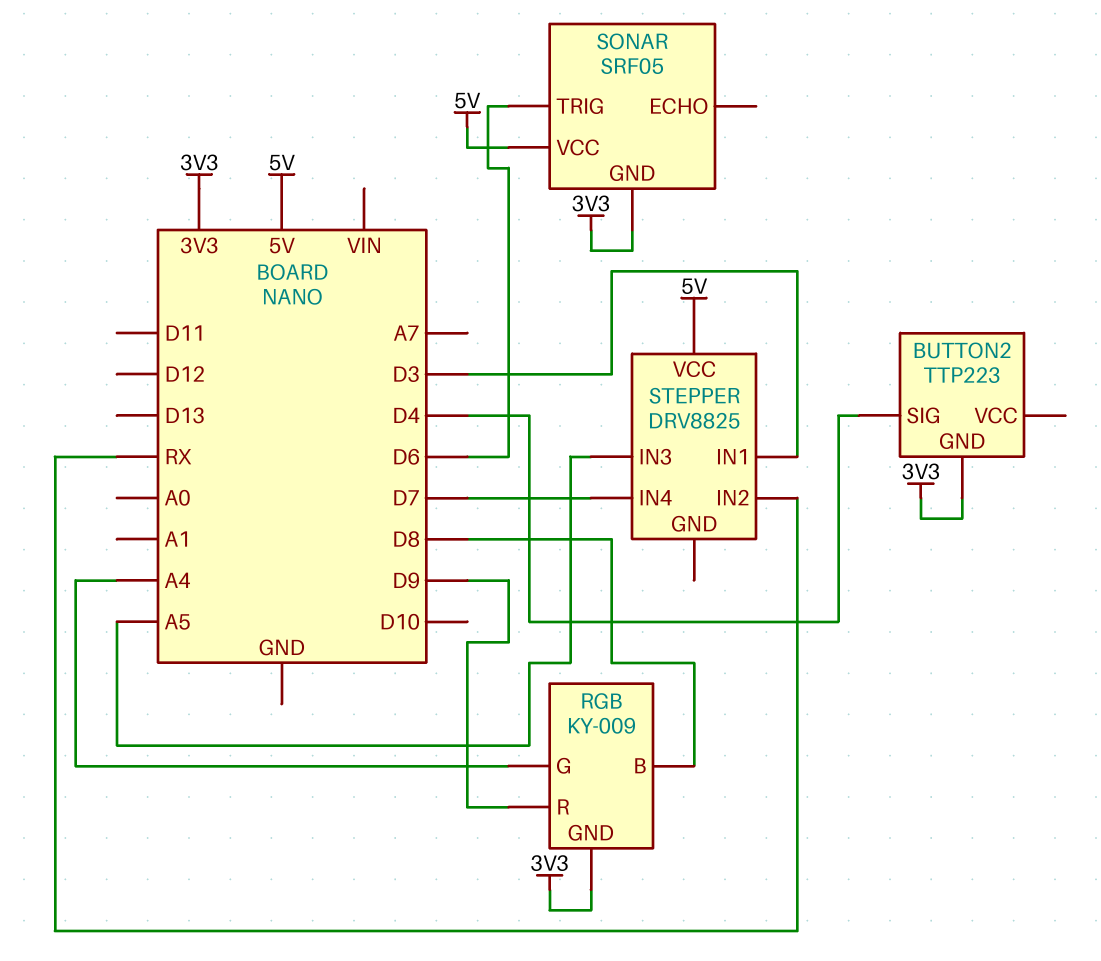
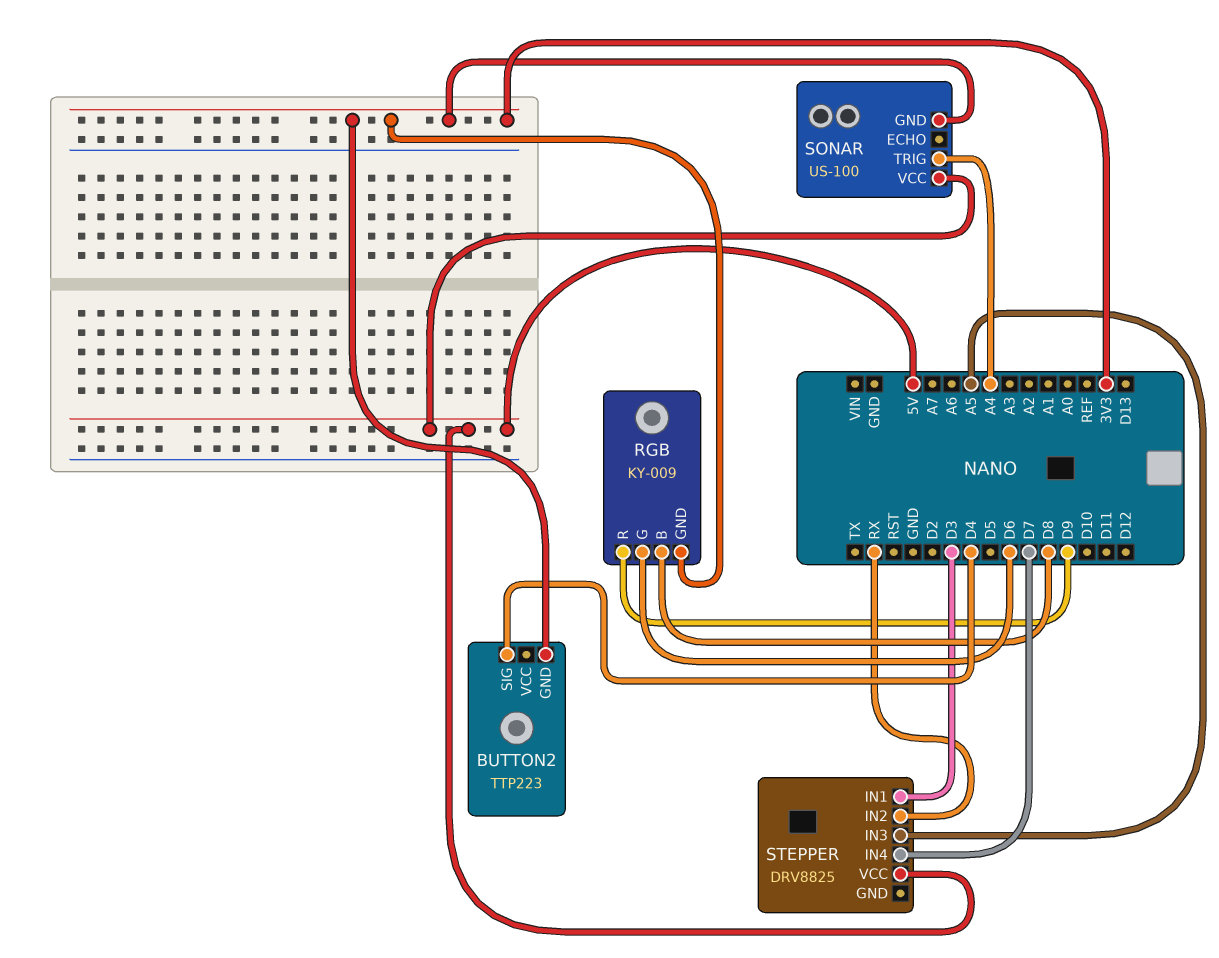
RGB pin G: A4 -> D6
SONAR: SRF05 -> US-100
SONAR pin TRIG: D6 -> A4

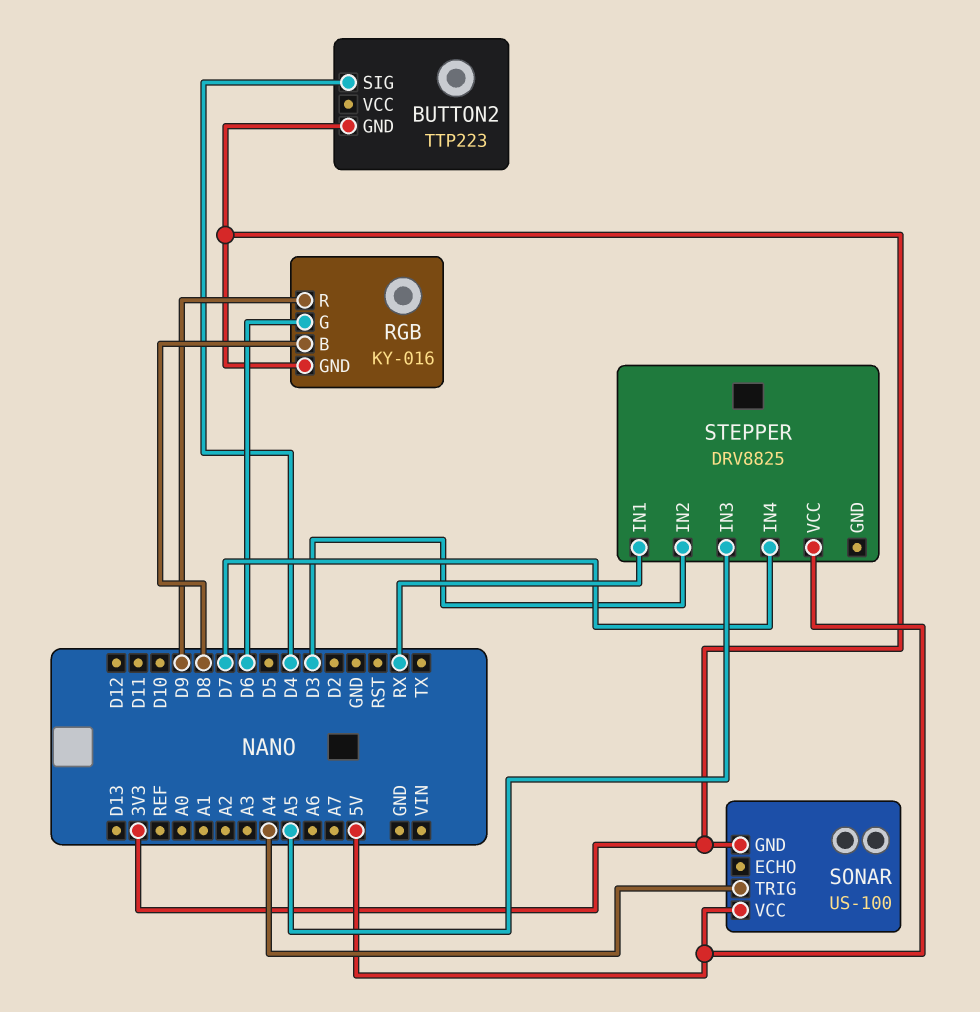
RGB: KY-009 -> KY-016
STEPPER pin IN1: D3 -> RX
STEPPER pin IN2: RX -> D3

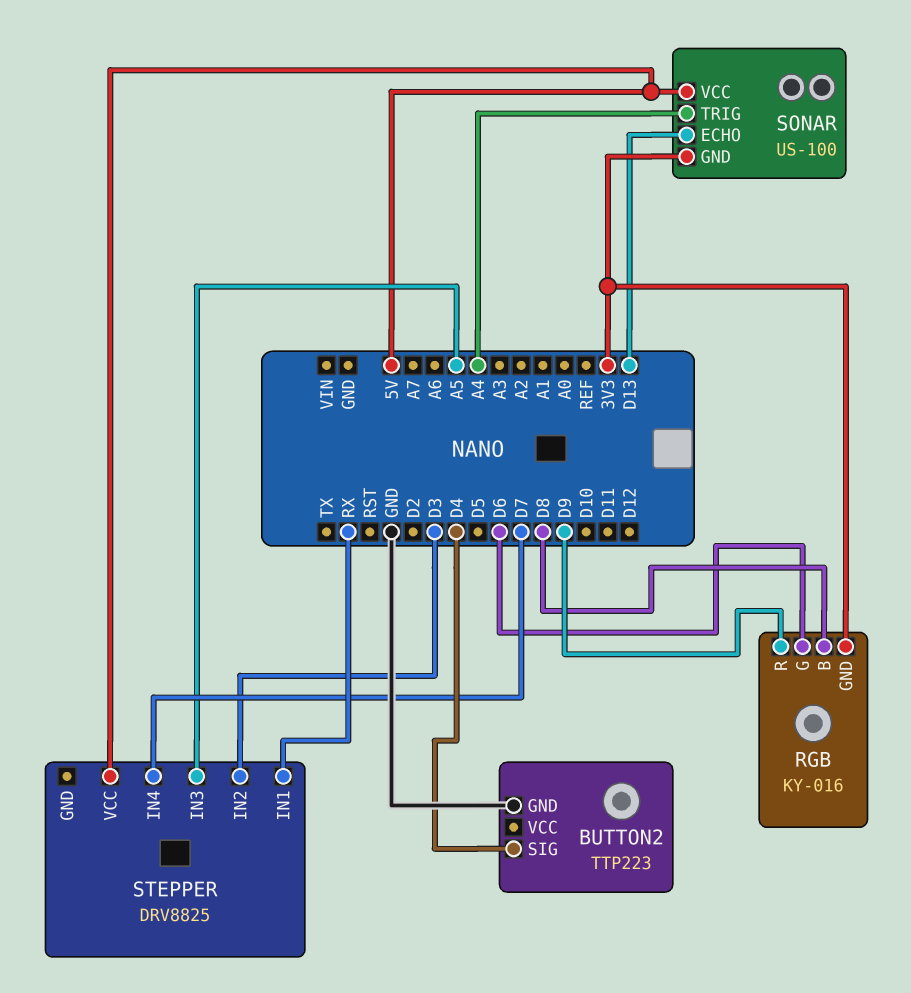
BUTTON2 pin GND: 3V3 -> GND
SONAR pin ECHO: none -> D13

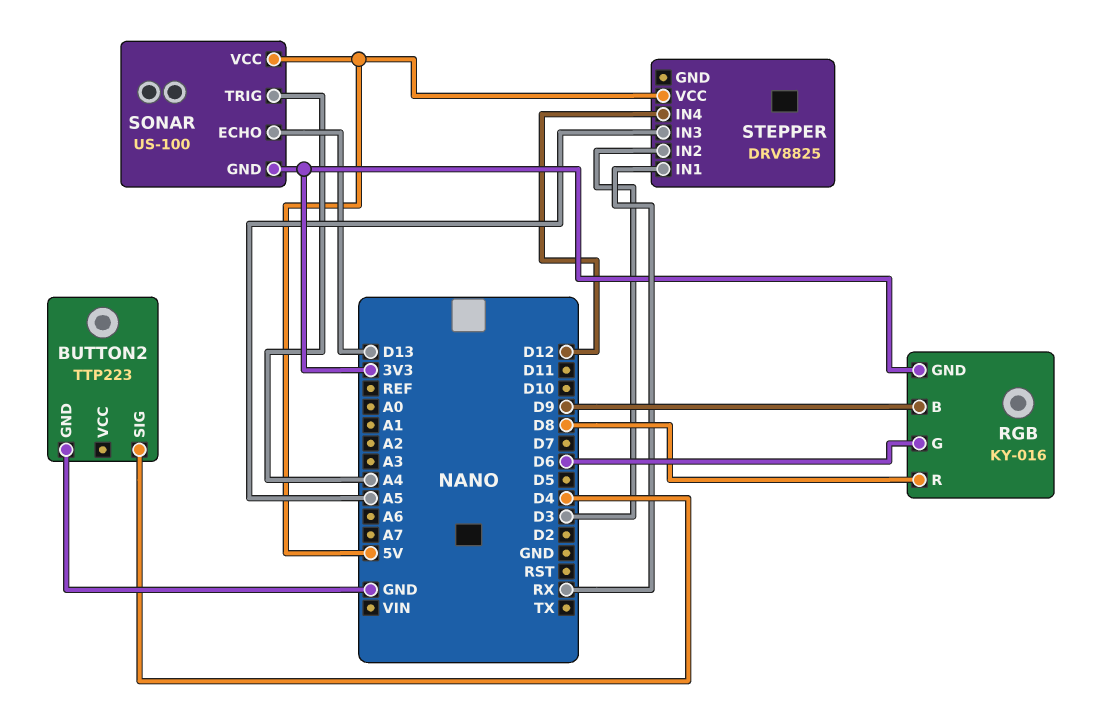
RGB pin B: D8 -> D9
RGB pin R: D9 -> D8
STEPPER pin IN4: D7 -> D12

